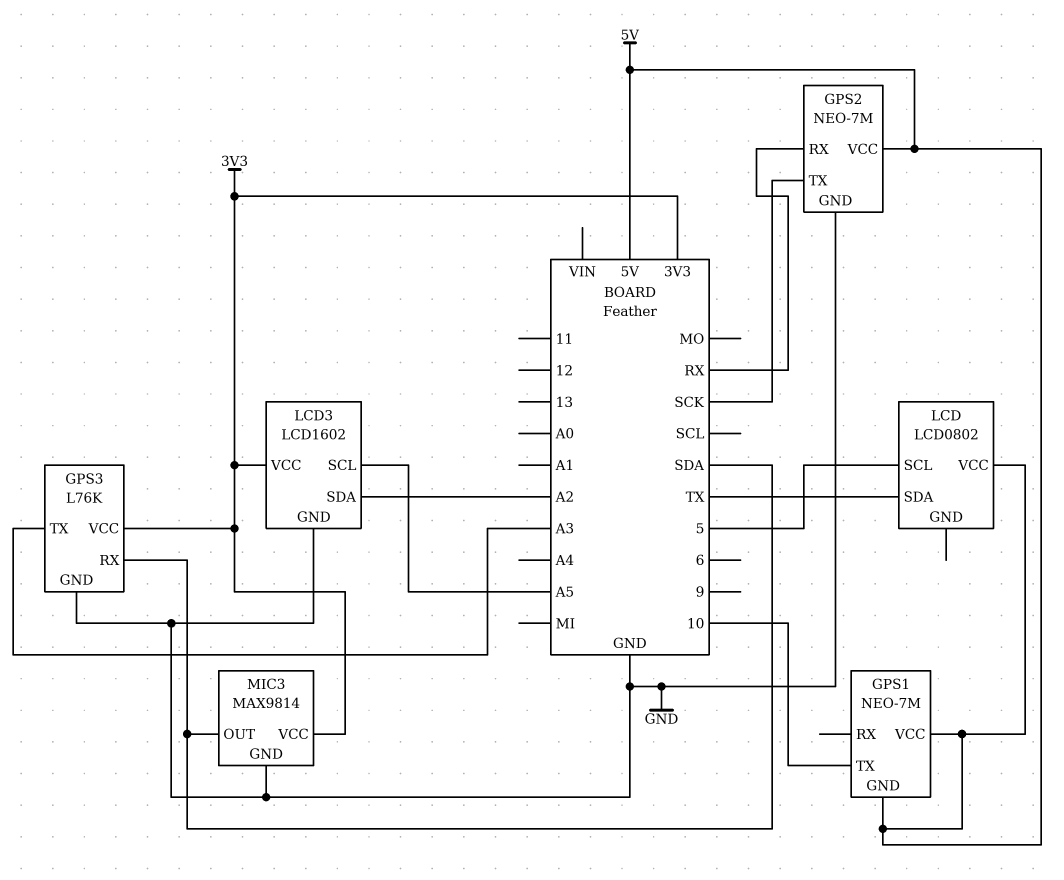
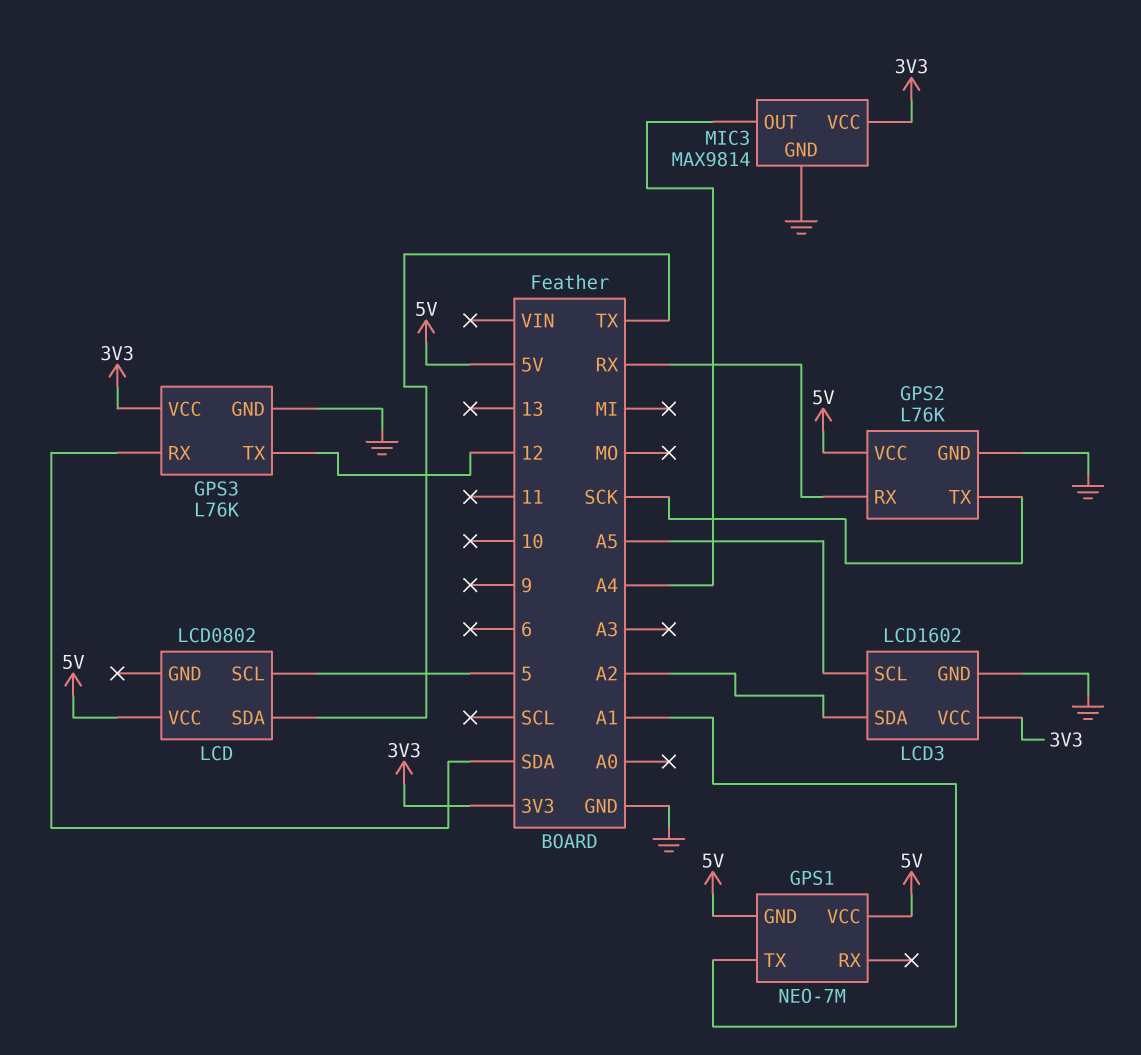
GPS1 pin TX: 10 -> A1
GPS2: NEO-7M -> L76K
GPS3 pin TX: A3 -> 12
MIC3 pin OUT: SDA -> A4

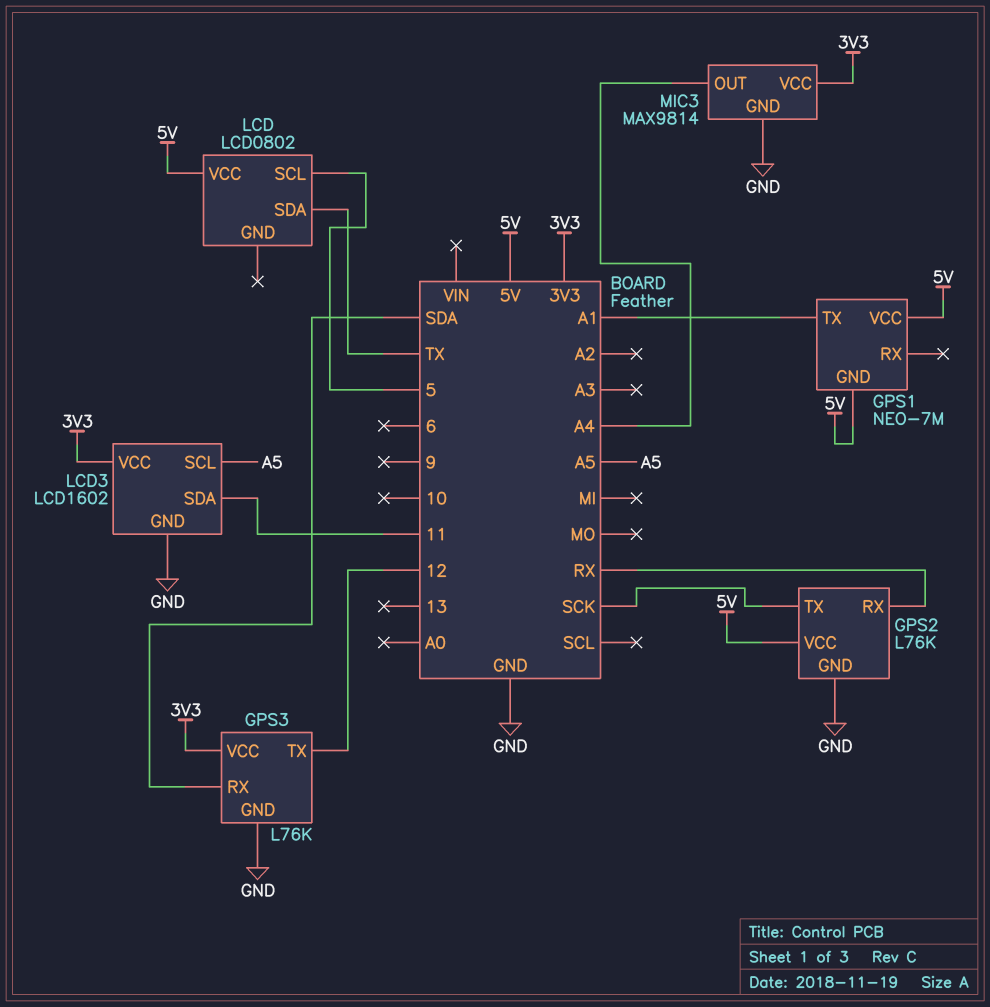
LCD3 pin SDA: A2 -> 11

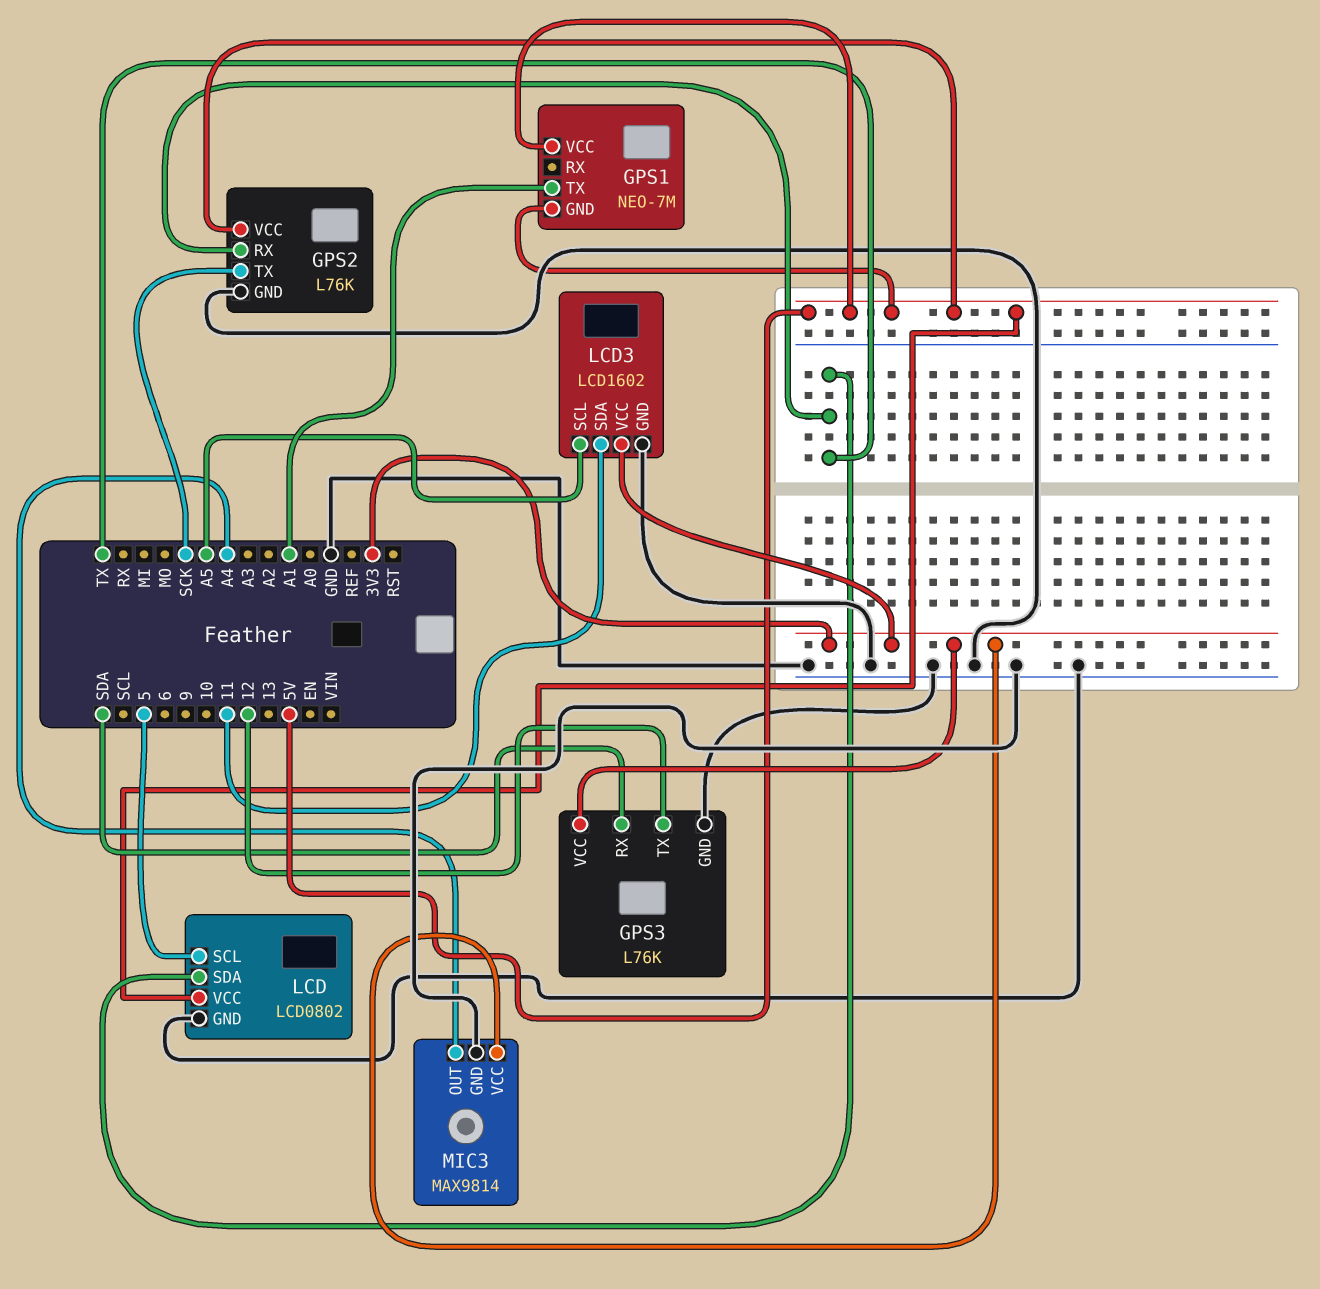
GPS2 pin RX: RX -> TX
LCD pin GND: none -> GND

